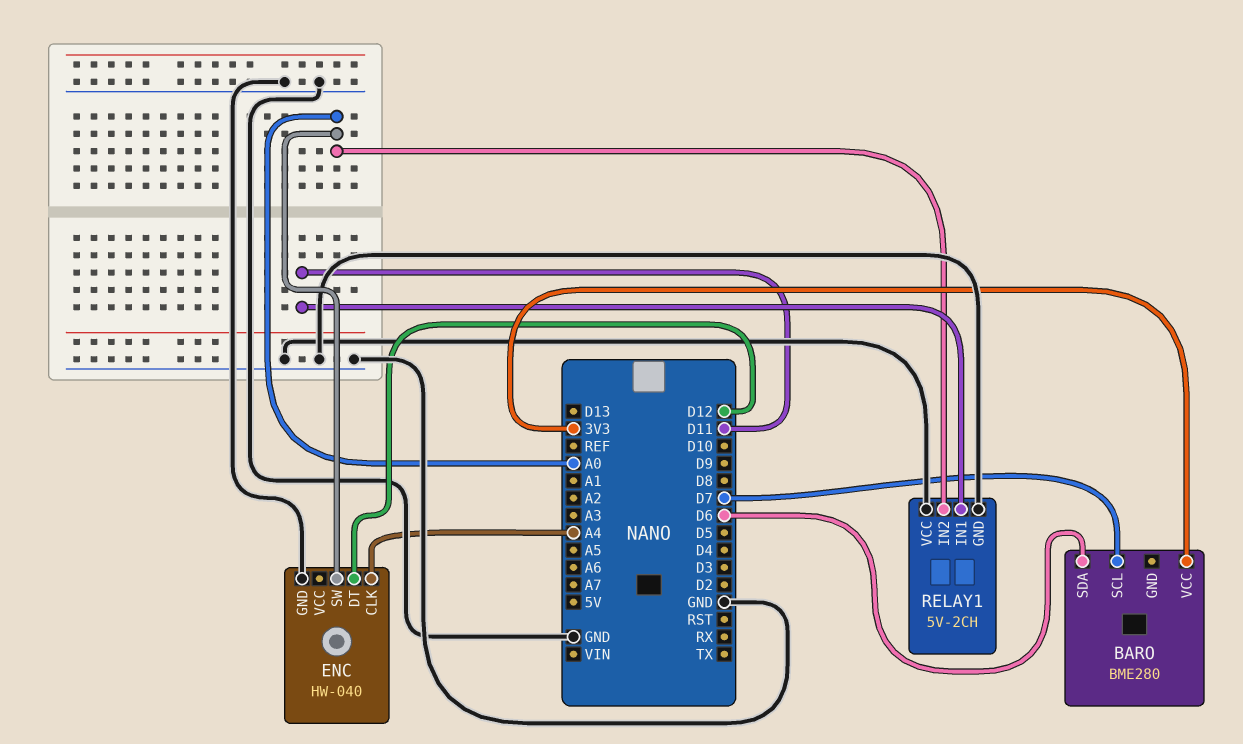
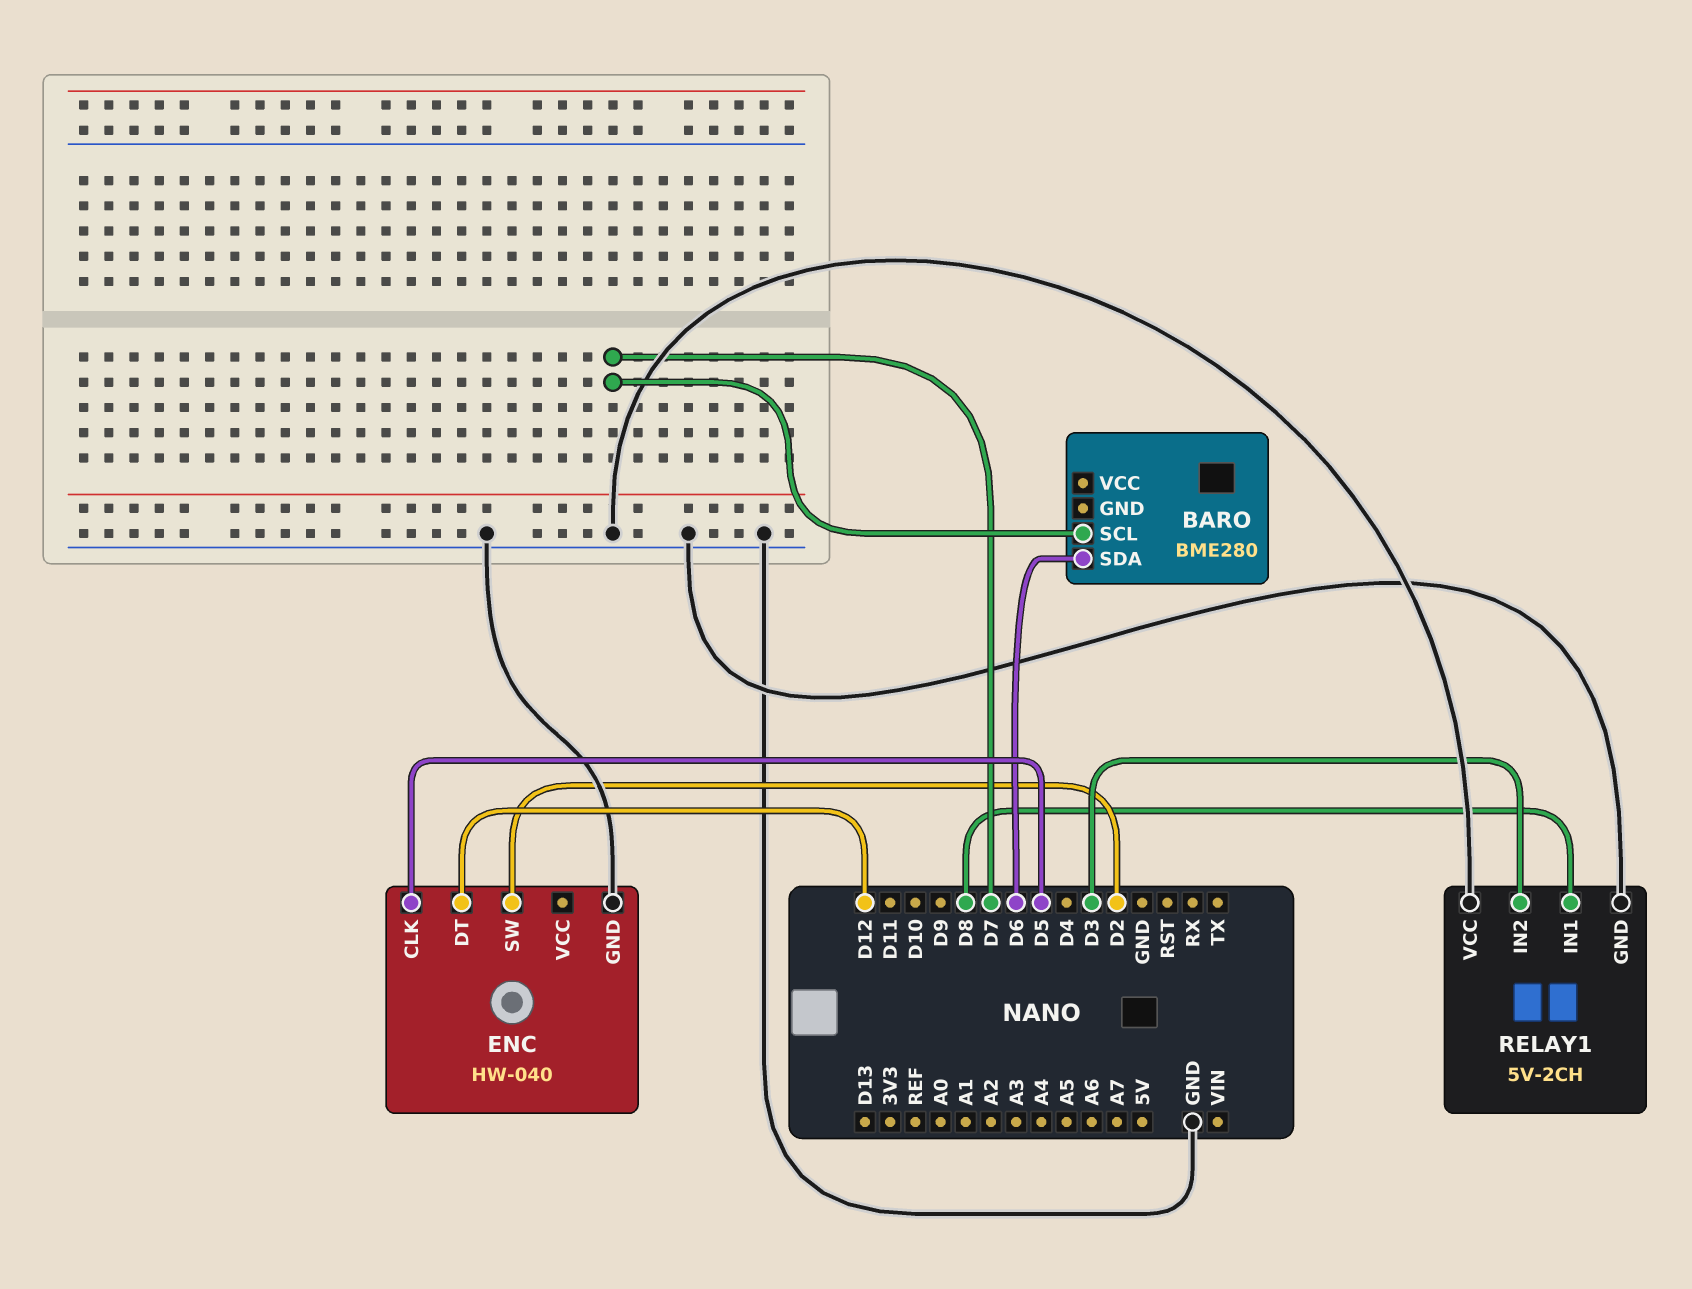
BARO pin VCC: 3V3 -> none
ENC pin CLK: A4 -> D5
ENC pin SW: A0 -> D2
RELAY1 pin IN1: D11 -> D8
RELAY1 pin IN2: A0 -> D3

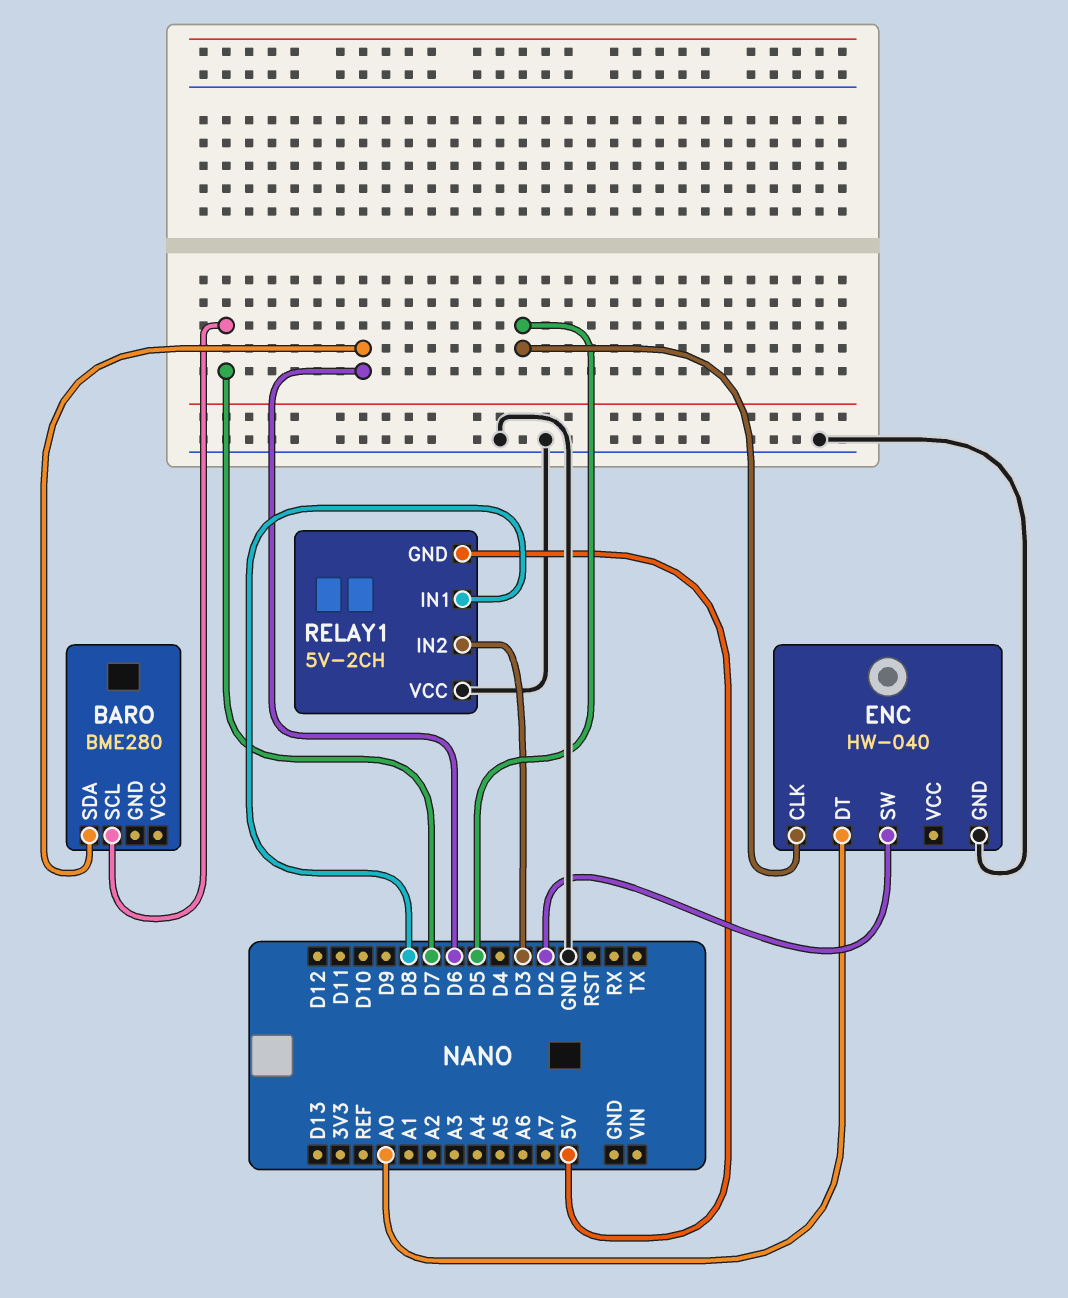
ENC pin DT: D12 -> A0
RELAY1 pin GND: GND -> 5V

